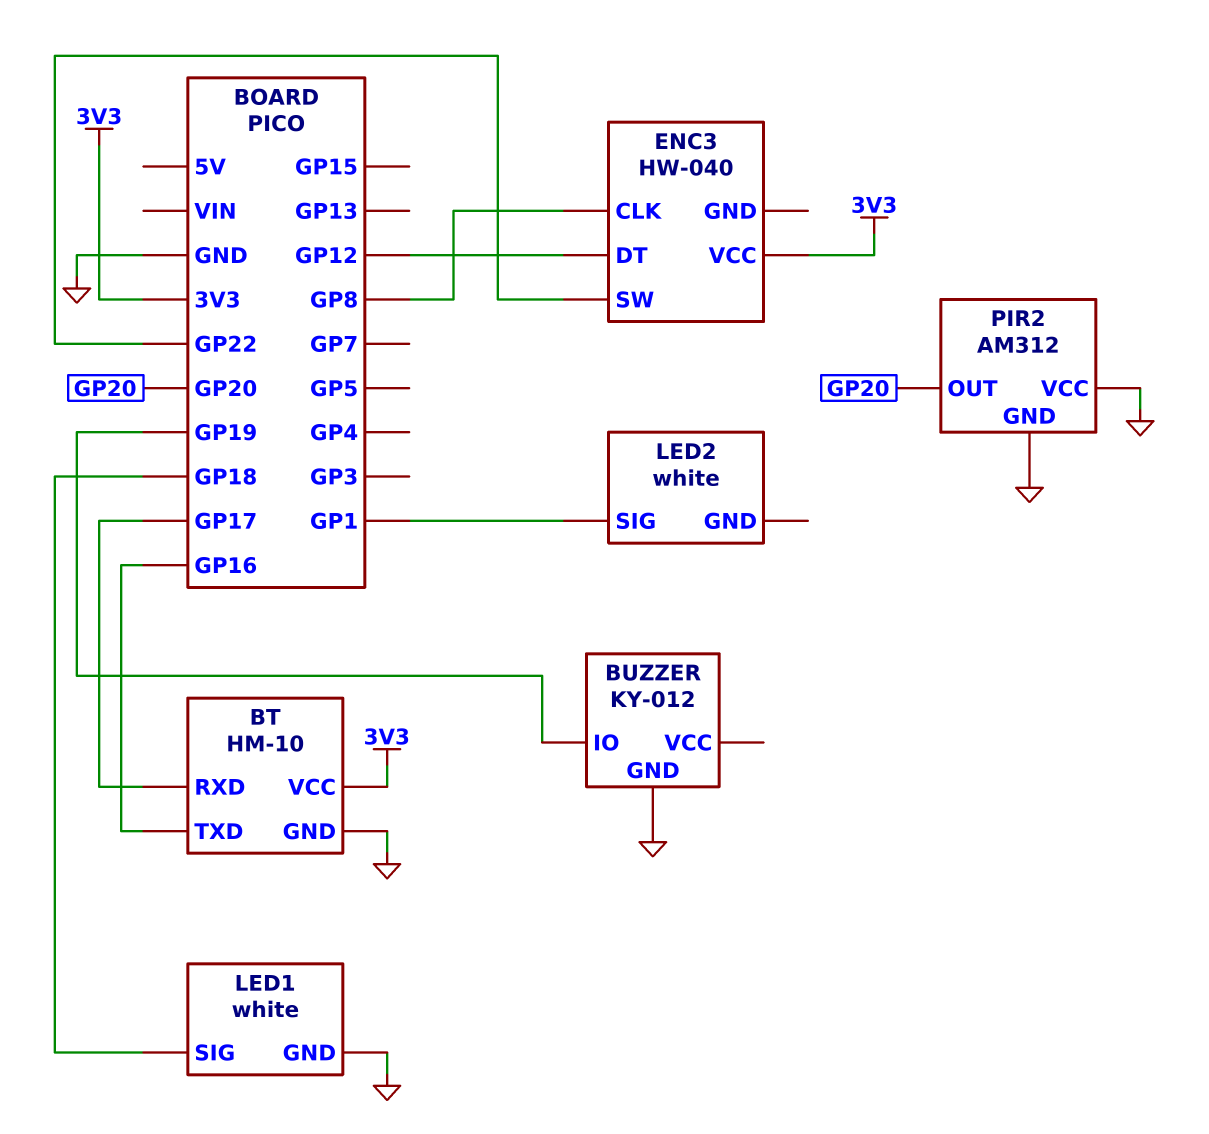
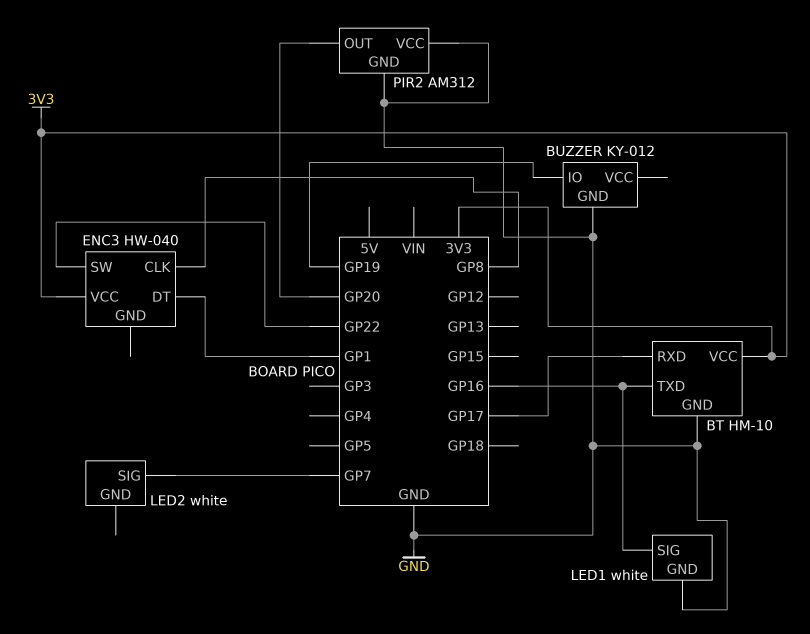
ENC3 pin DT: GP12 -> GP1
LED1 pin SIG: GP18 -> GP16
LED2 pin SIG: GP1 -> GP7

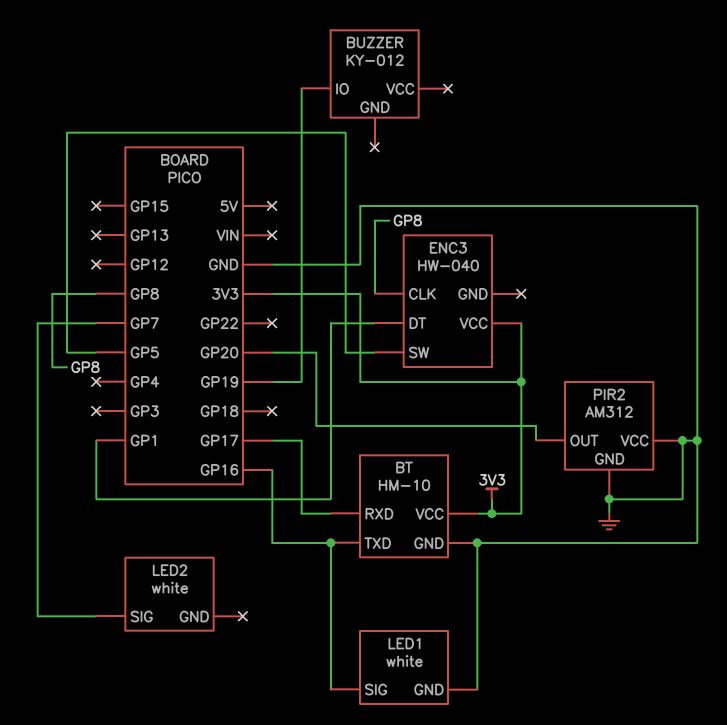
BUZZER pin GND: GND -> none
ENC3 pin SW: GP22 -> GP5

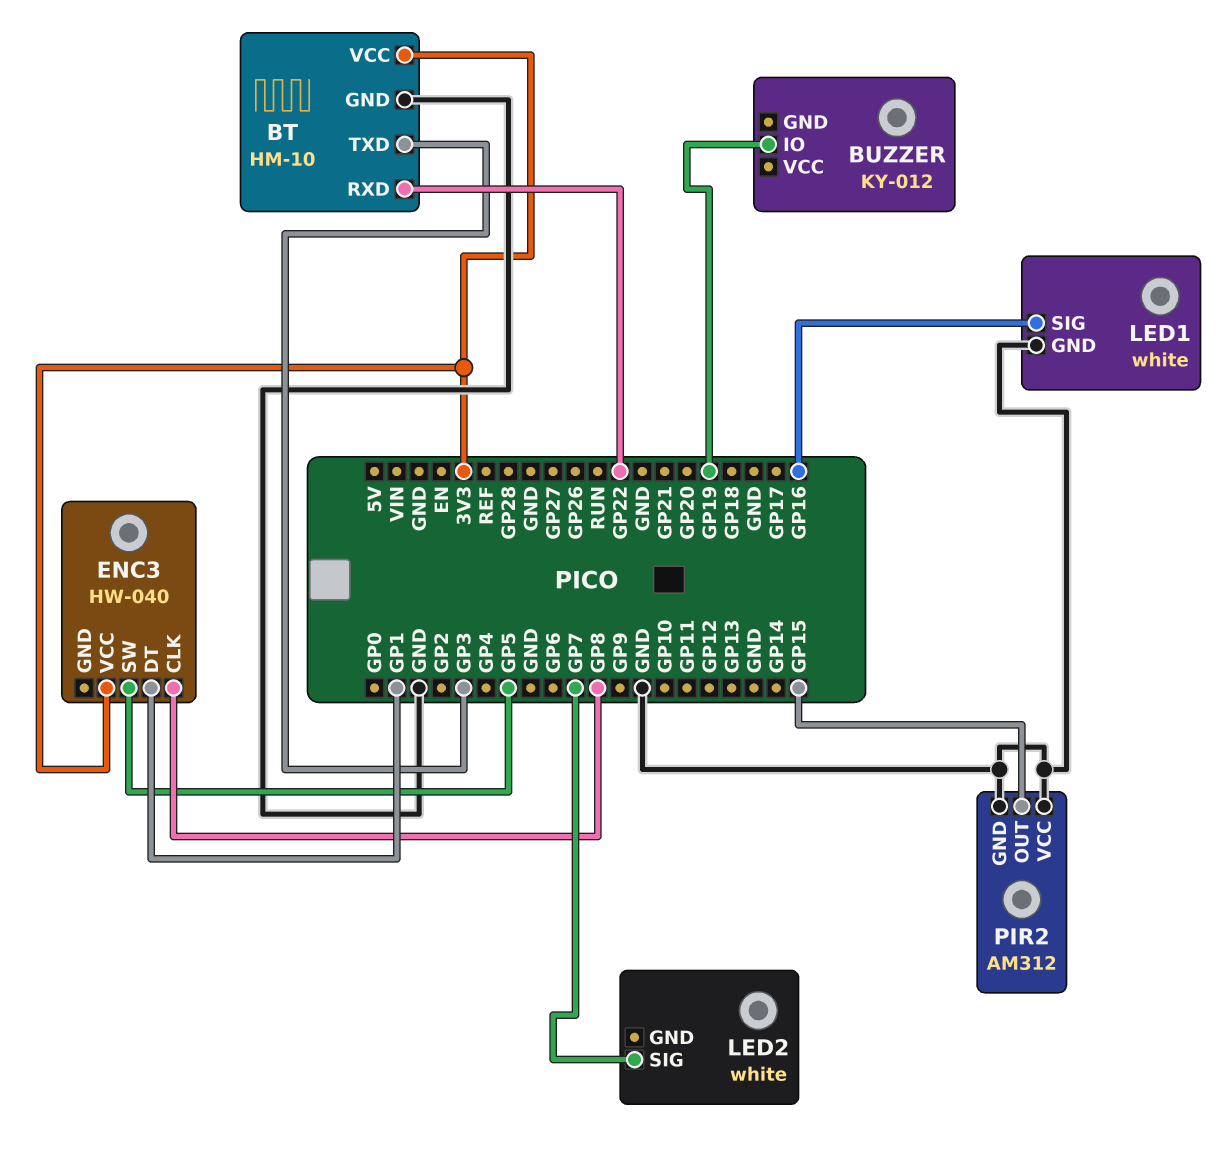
BT pin RXD: GP17 -> GP22
BT pin TXD: GP16 -> GP3
PIR2 pin OUT: GP20 -> GP15

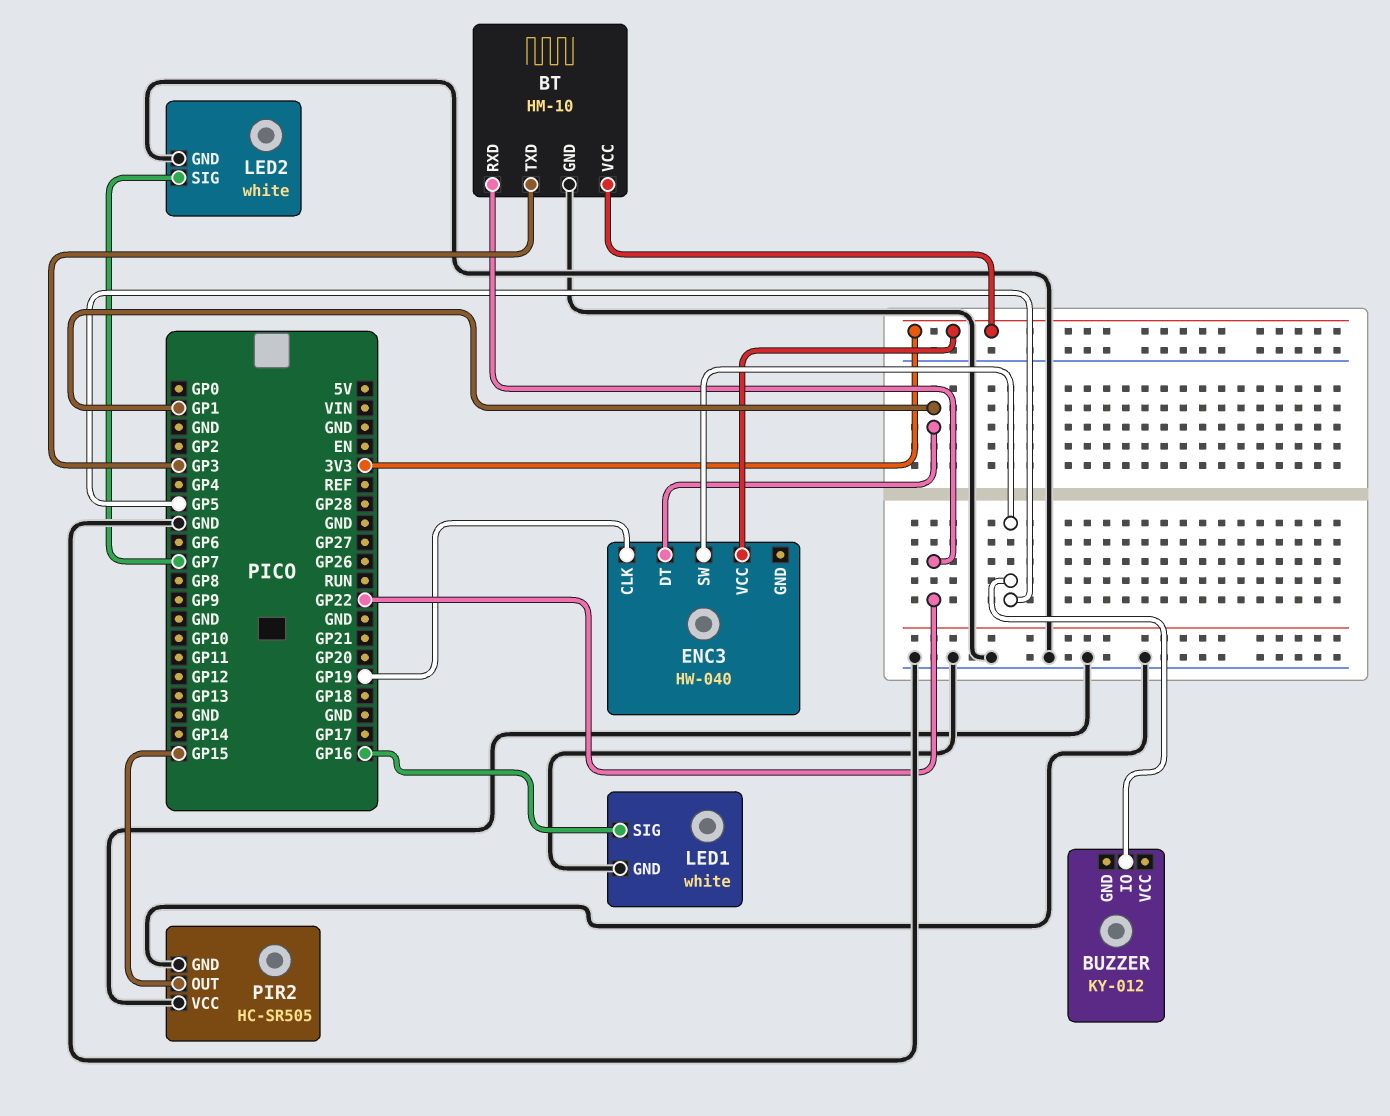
BUZZER pin IO: GP19 -> GP5
ENC3 pin CLK: GP8 -> GP19
LED2 pin GND: none -> GND
PIR2: AM312 -> HC-SR505

